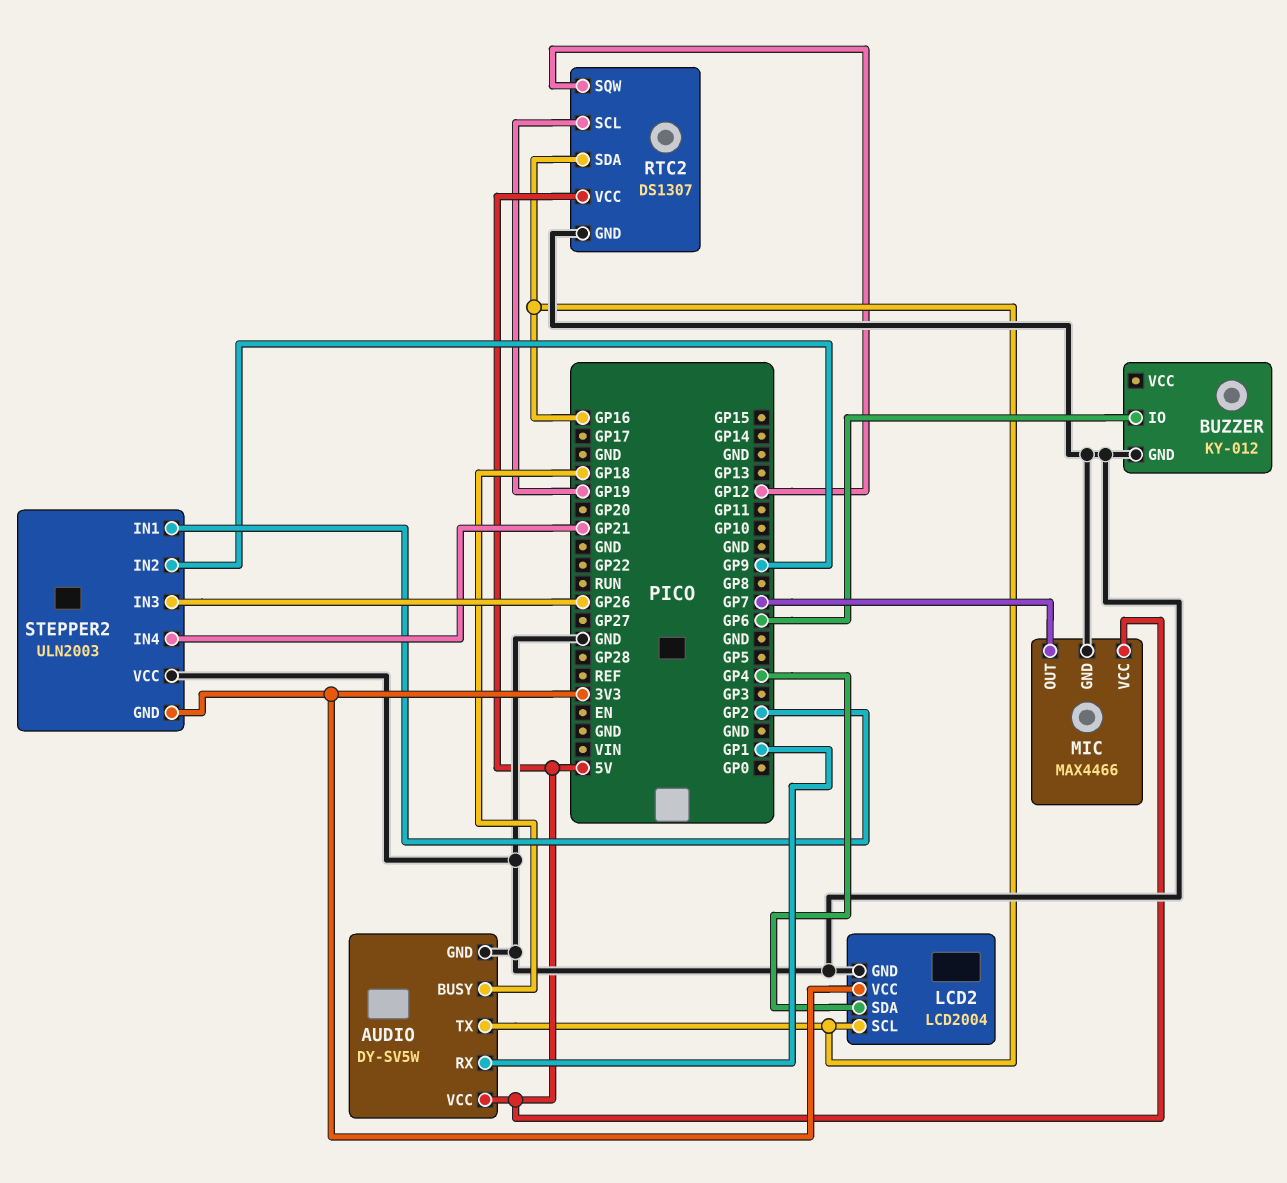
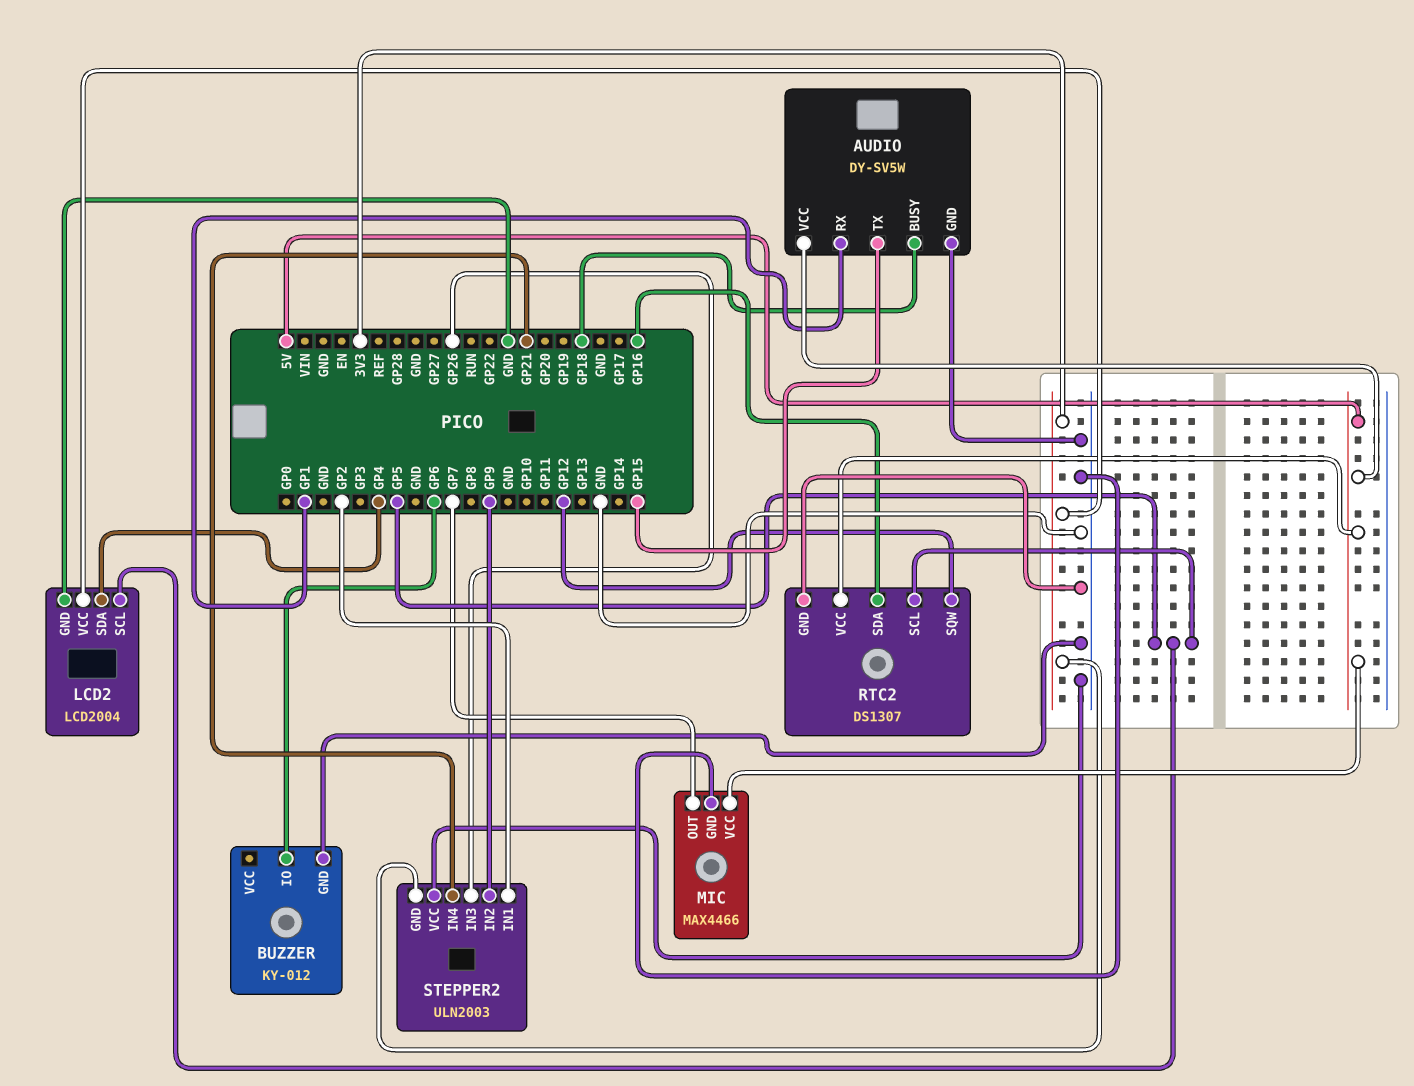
AUDIO pin TX: GP16 -> GP15
LCD2 pin SCL: GP16 -> GP5
RTC2 pin SCL: GP19 -> GP5

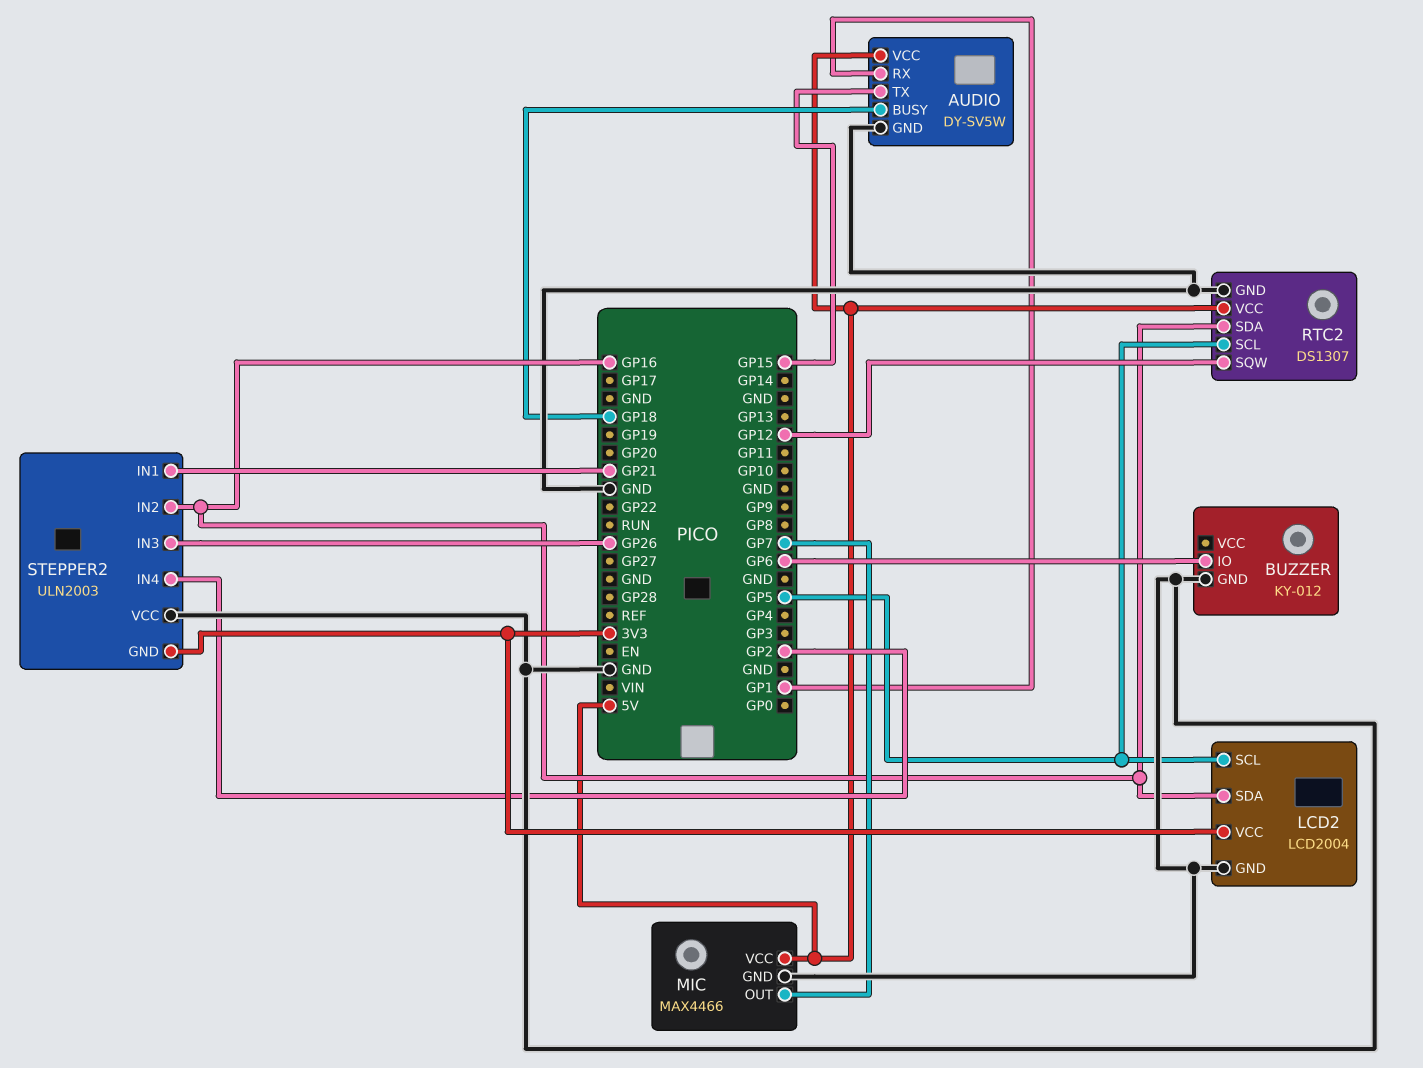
LCD2 pin SDA: GP4 -> GP16
STEPPER2 pin IN1: GP2 -> GP21
STEPPER2 pin IN2: GP9 -> GP16
STEPPER2 pin IN4: GP21 -> GP2

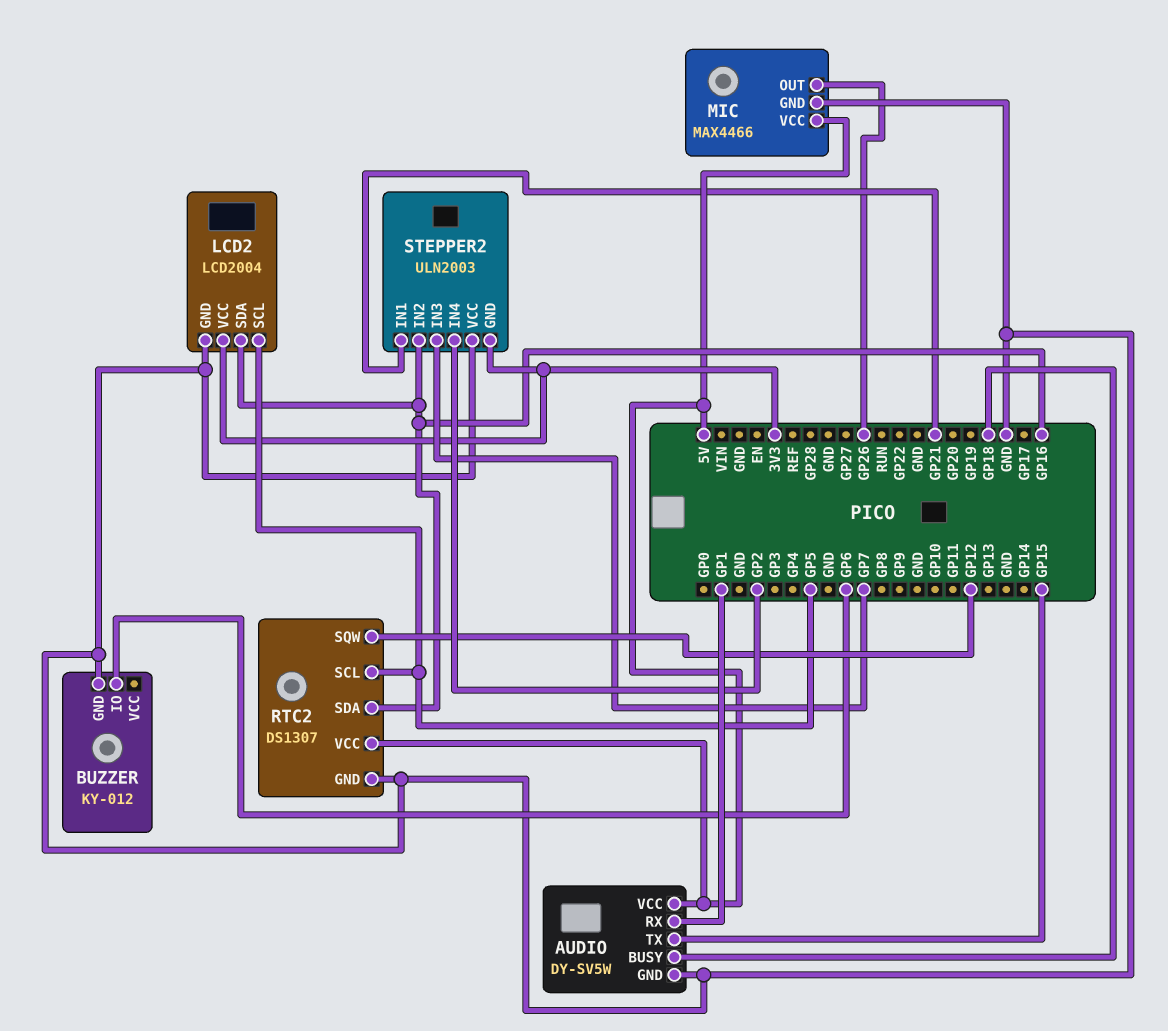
MIC pin OUT: GP7 -> GP26
STEPPER2 pin IN3: GP26 -> GP7

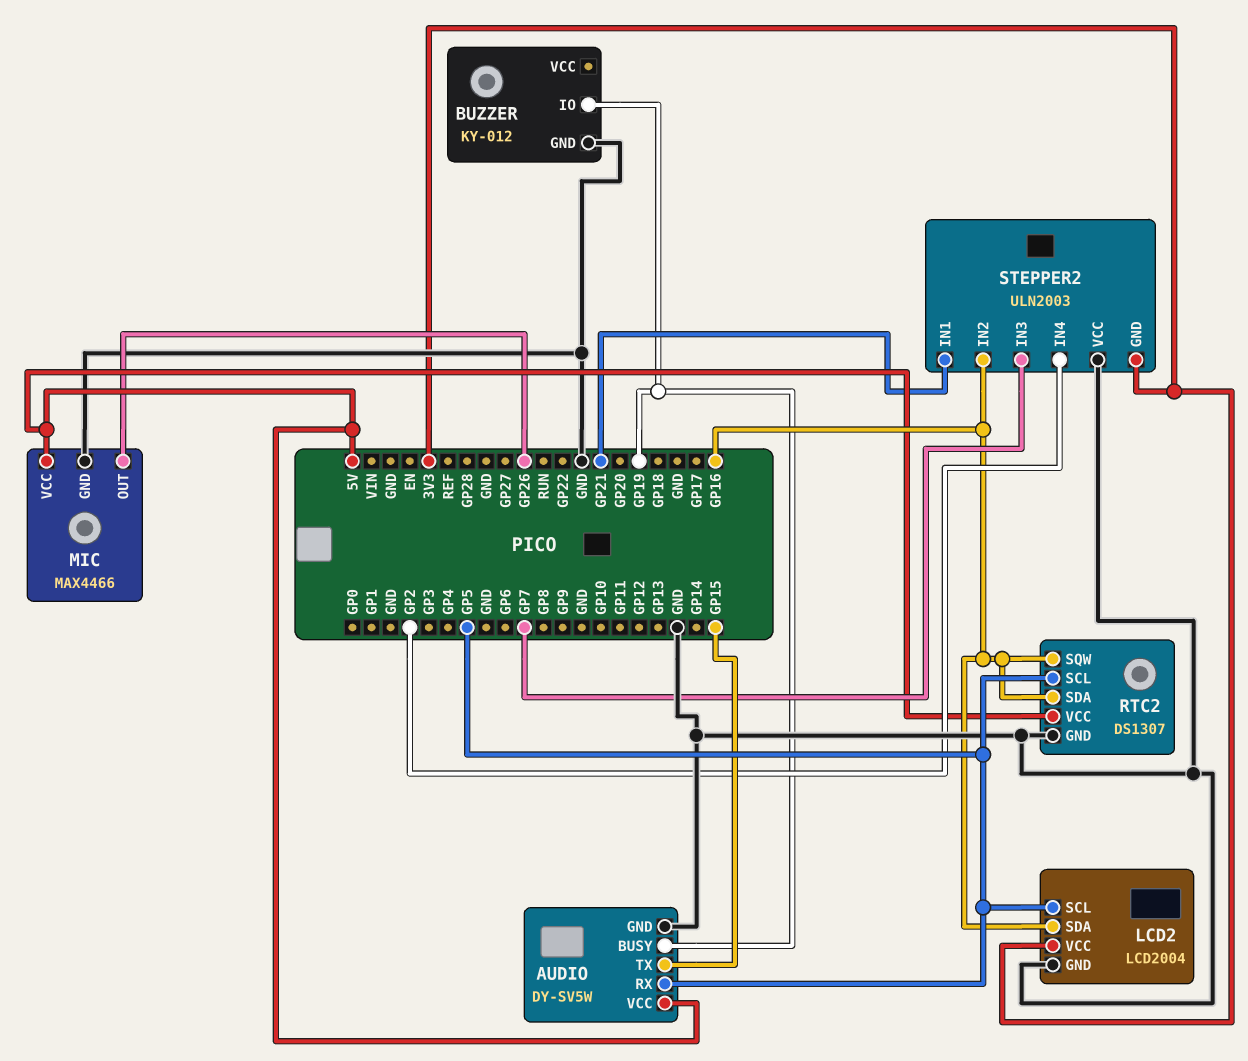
AUDIO pin BUSY: GP18 -> GP19
AUDIO pin RX: GP1 -> GP5
BUZZER pin IO: GP6 -> GP19
RTC2 pin SQW: GP12 -> GP16

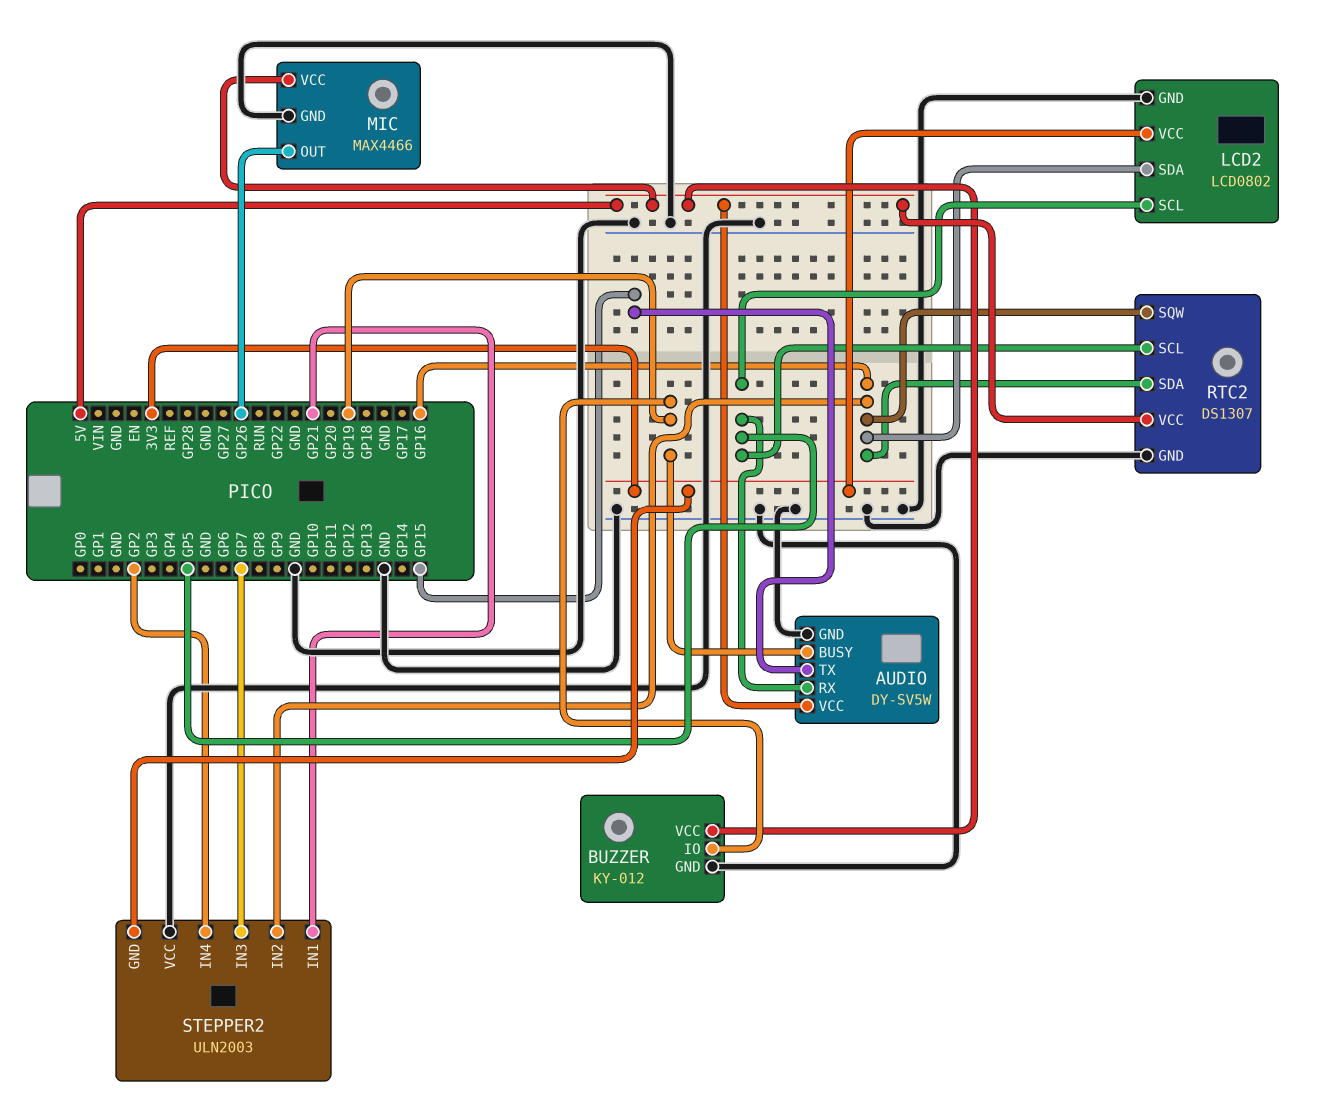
BUZZER pin VCC: none -> 5V
LCD2: LCD2004 -> LCD0802

